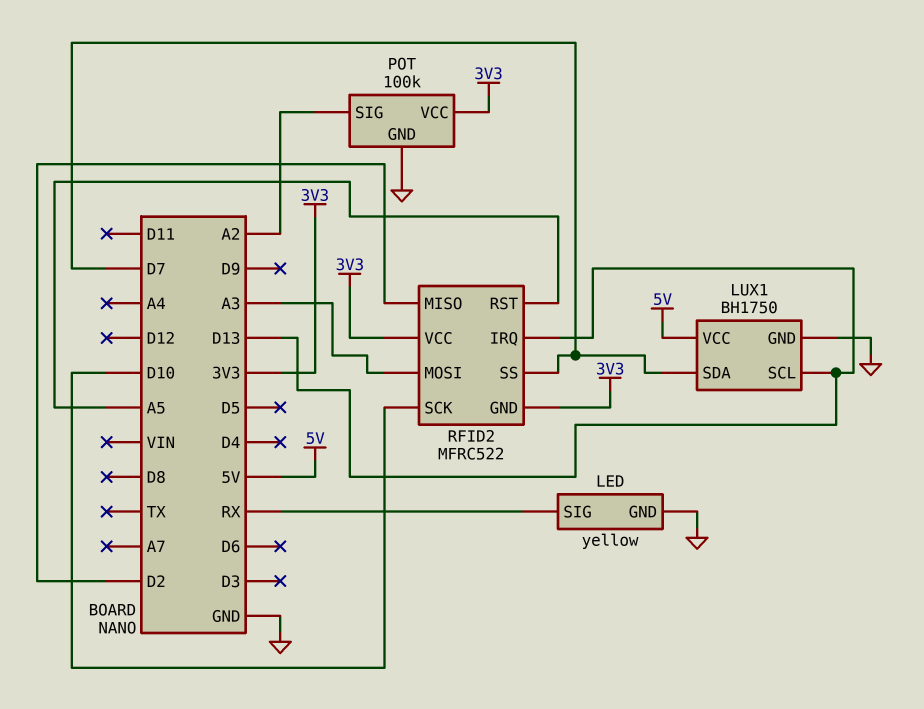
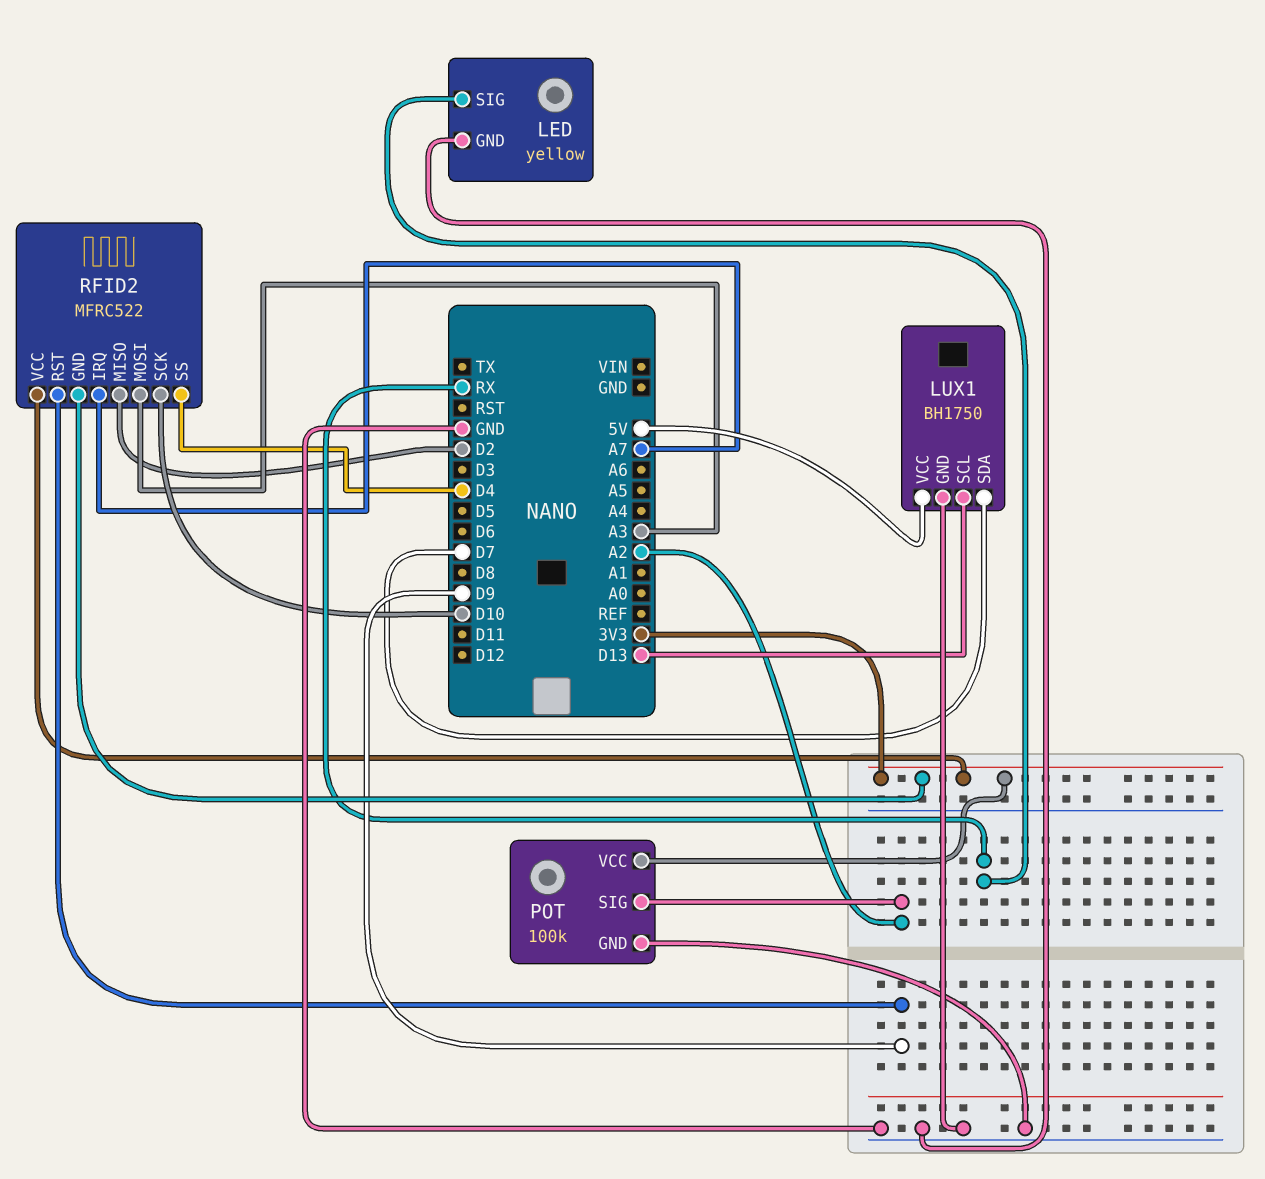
RFID2 pin IRQ: D13 -> A7
RFID2 pin RST: A5 -> D9
RFID2 pin SS: D7 -> D4

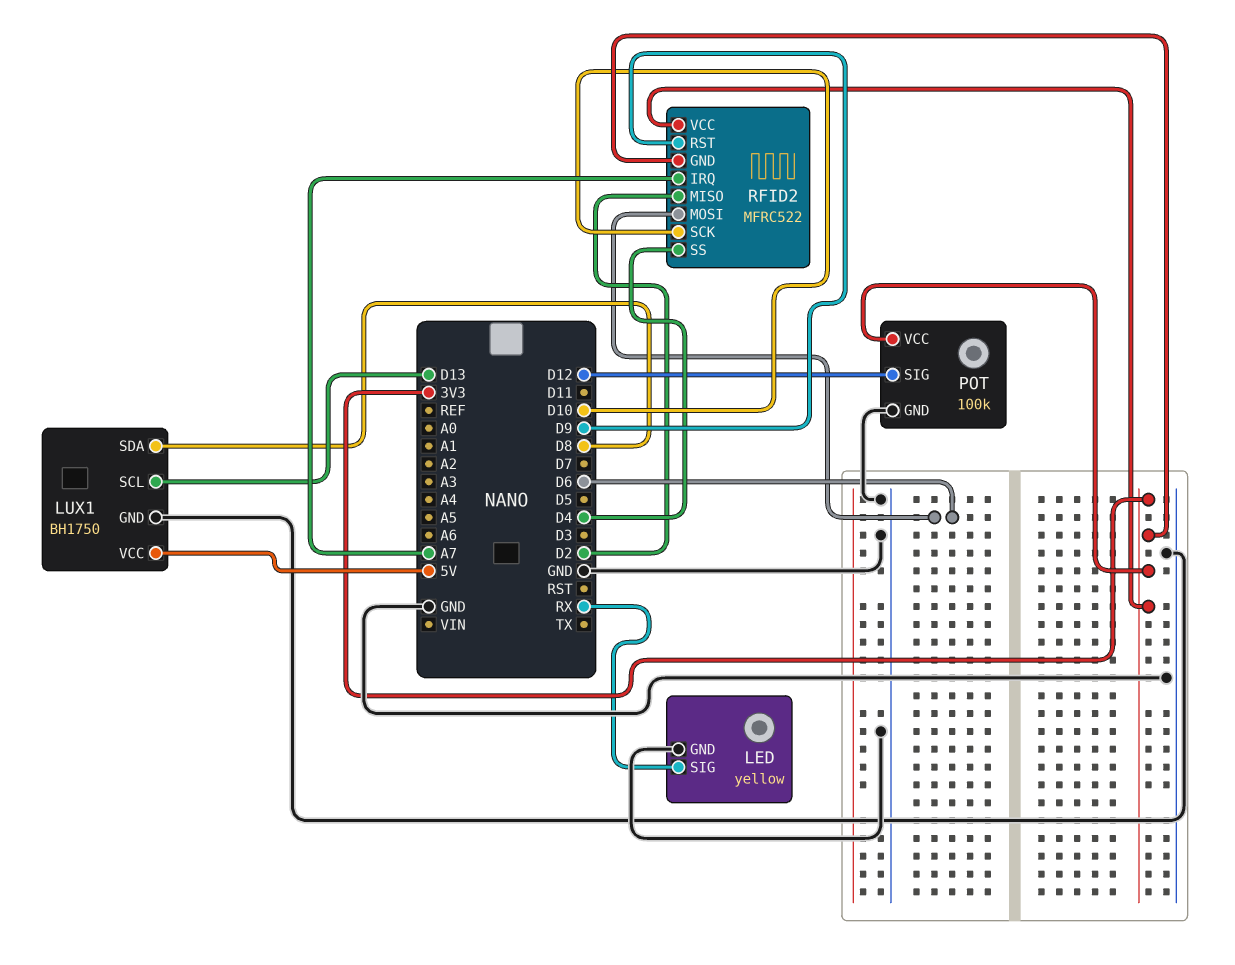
LUX1 pin SDA: D7 -> D8
POT pin SIG: A2 -> D12
RFID2 pin MOSI: A3 -> D6

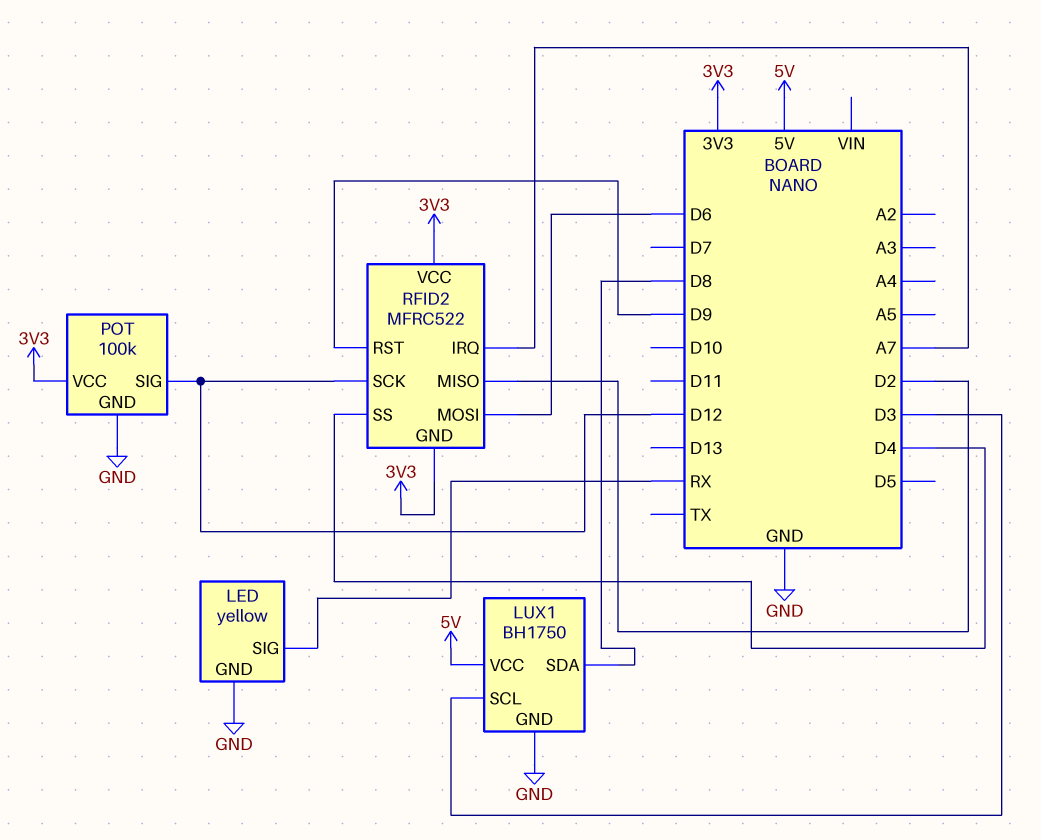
LUX1 pin SCL: D13 -> D3
RFID2 pin SCK: D10 -> D12

